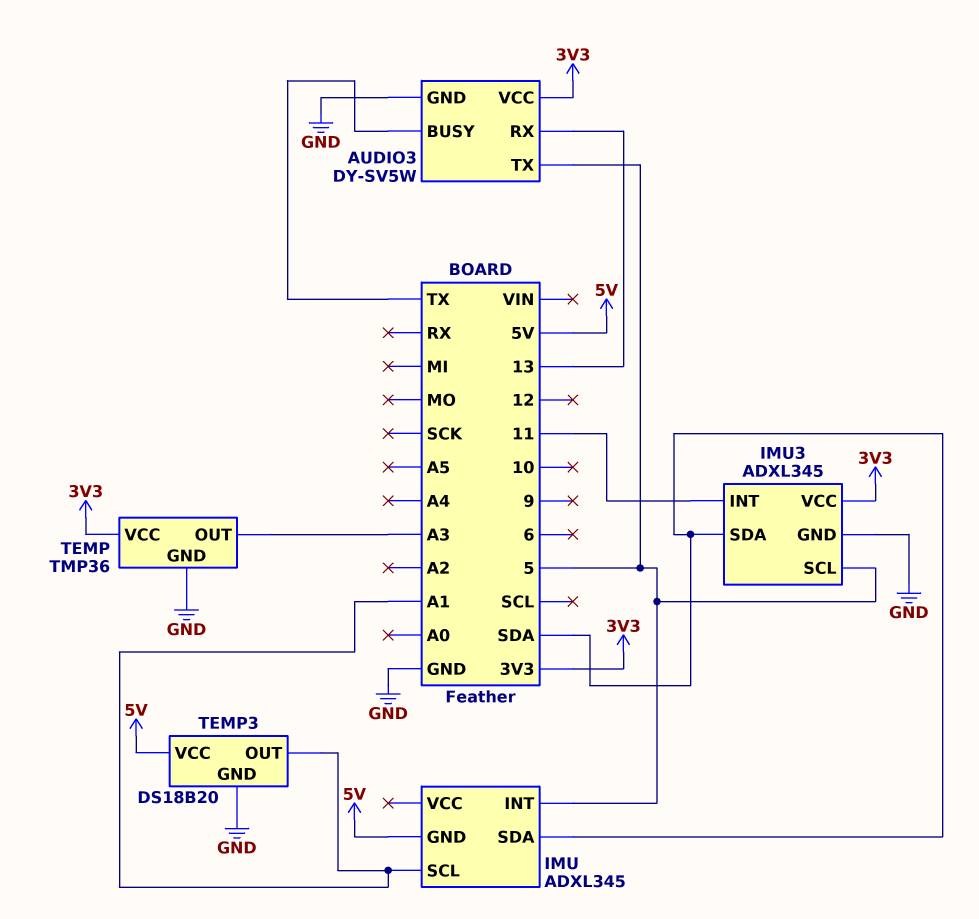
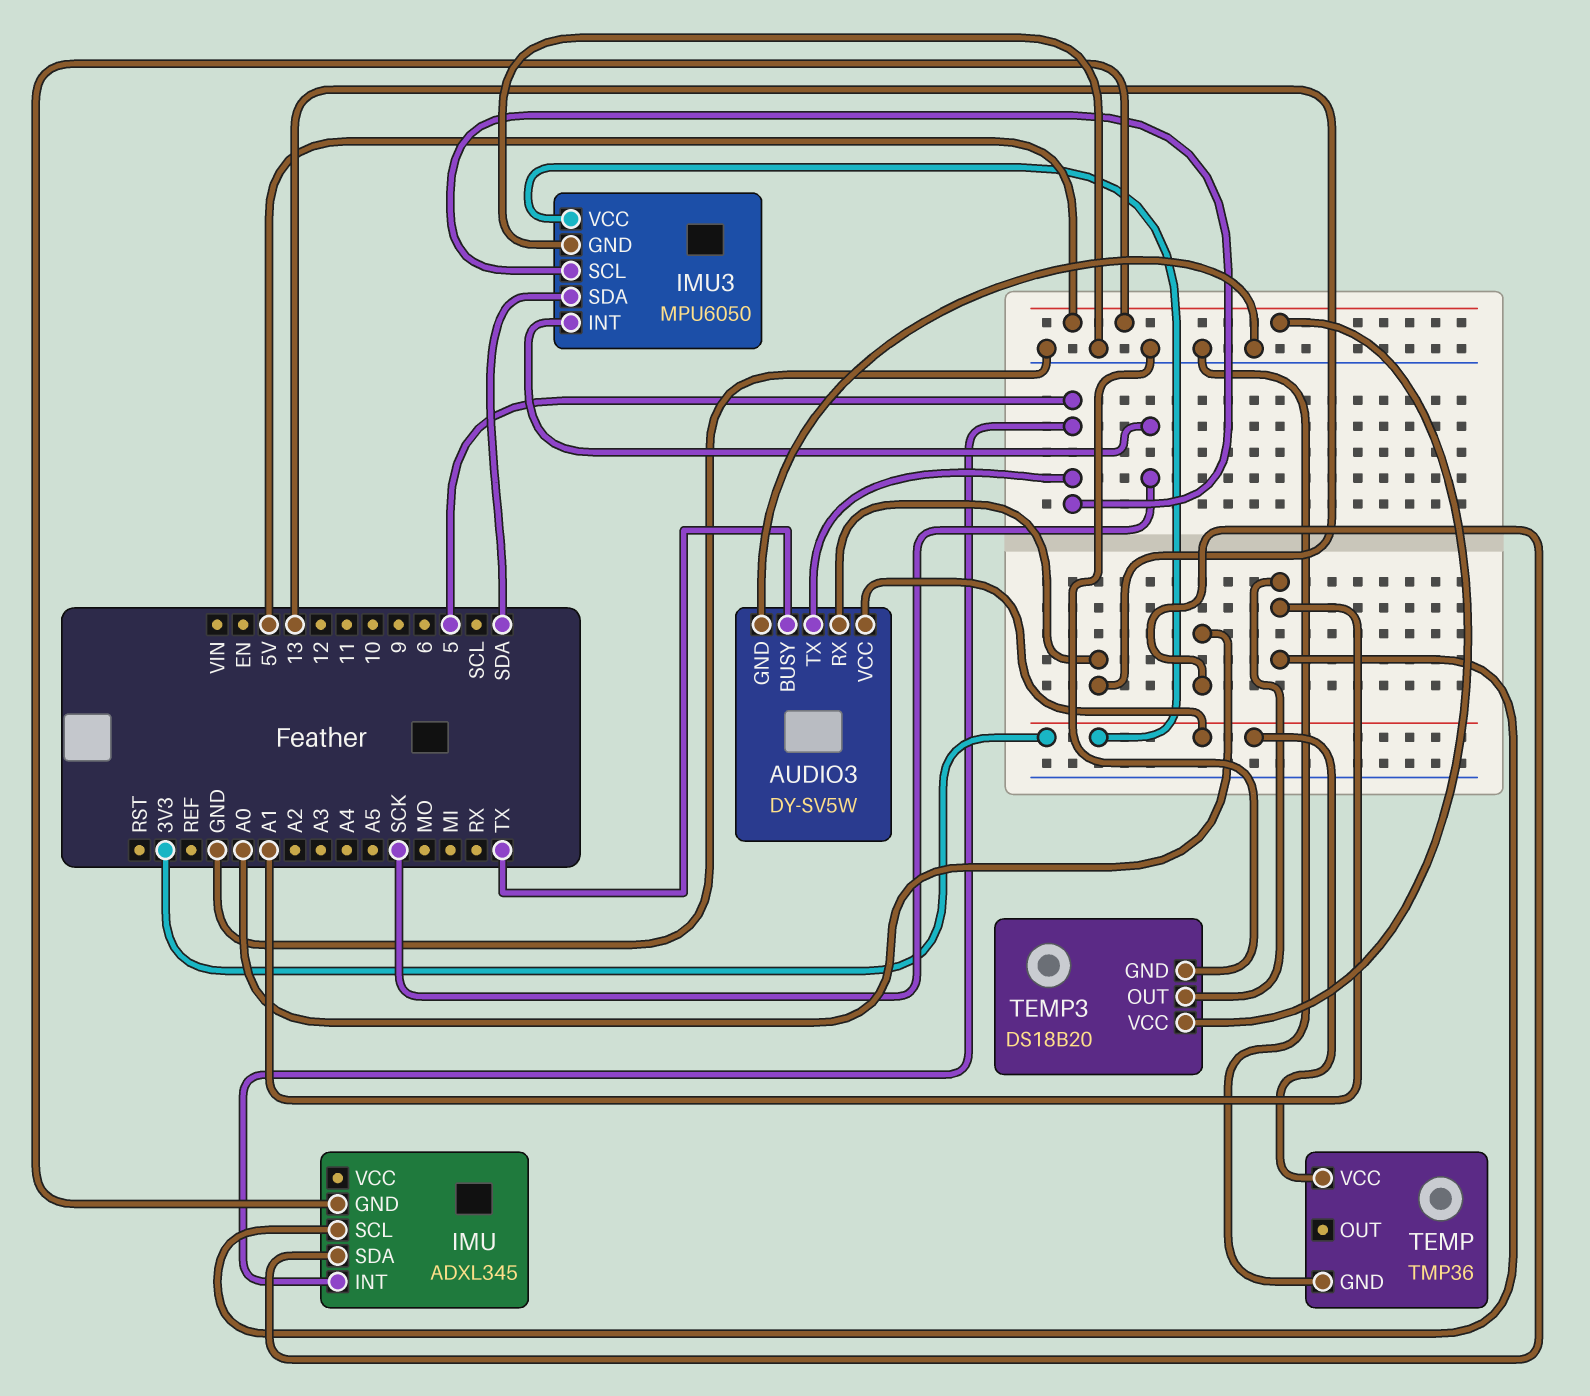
IMU pin SDA: SDA -> A0
IMU3: ADXL345 -> MPU6050
IMU3 pin INT: 11 -> SCK
TEMP pin OUT: A3 -> none

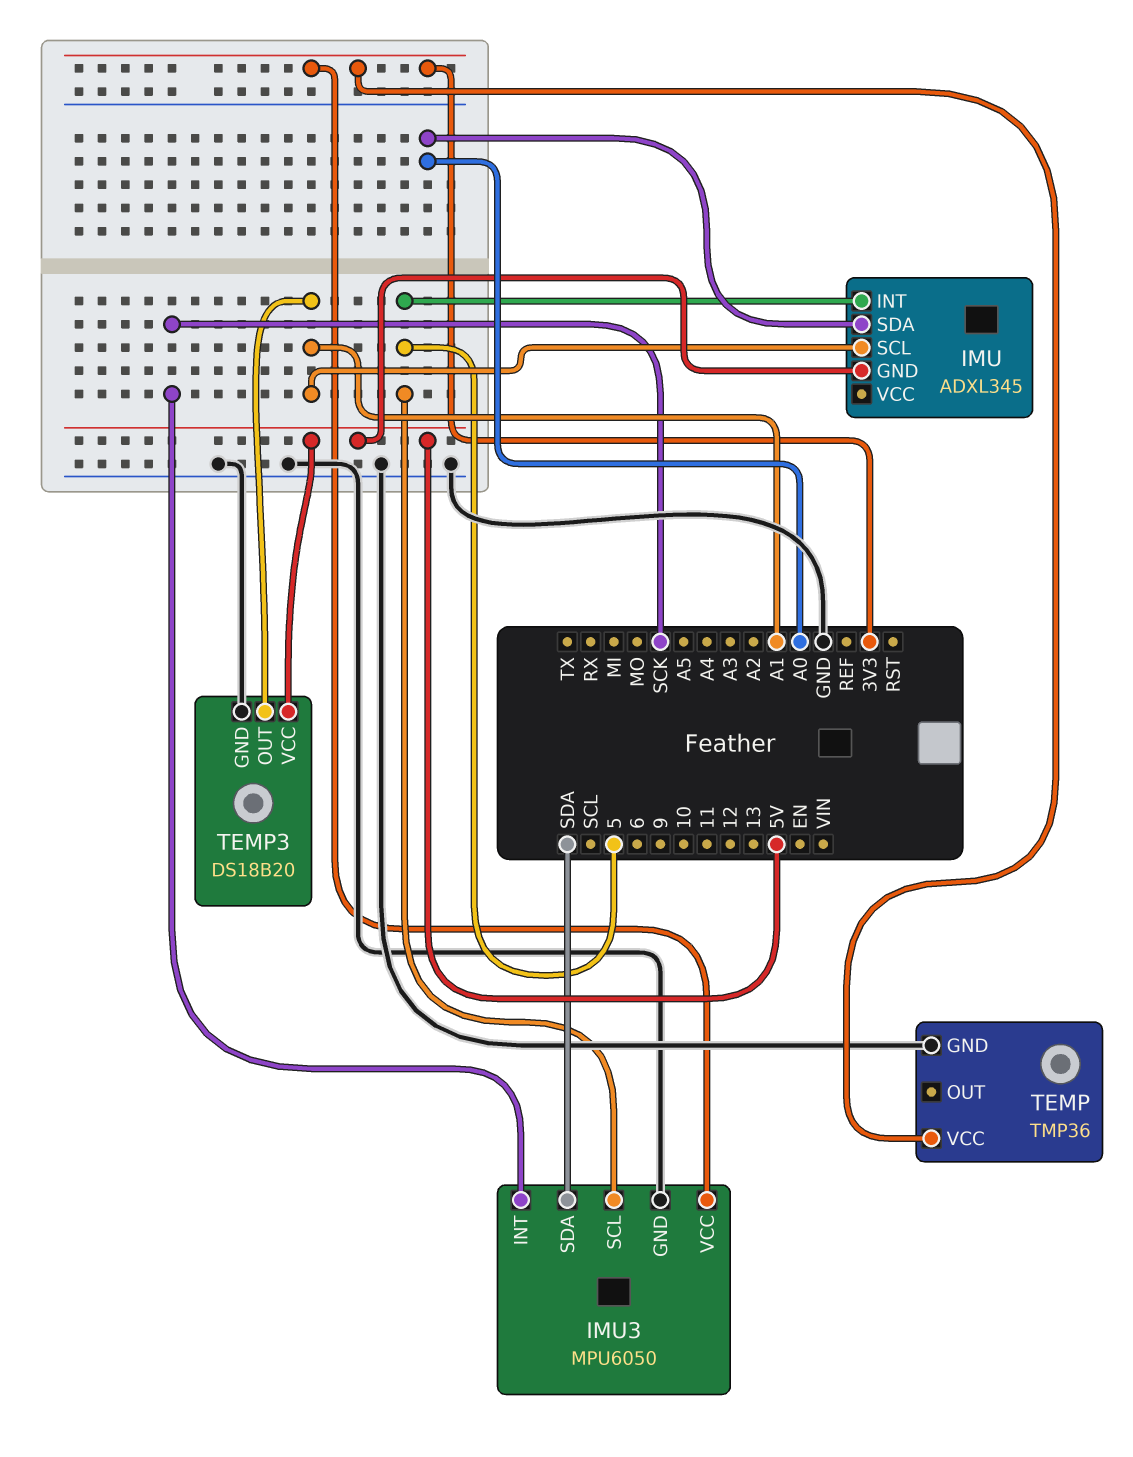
AUDIO3: DY-SV5W -> none
AUDIO3 pin BUSY: TX -> none
AUDIO3 pin GND: GND -> none
AUDIO3 pin RX: 13 -> none
AUDIO3 pin TX: 5 -> none
AUDIO3 pin VCC: 3V3 -> none

